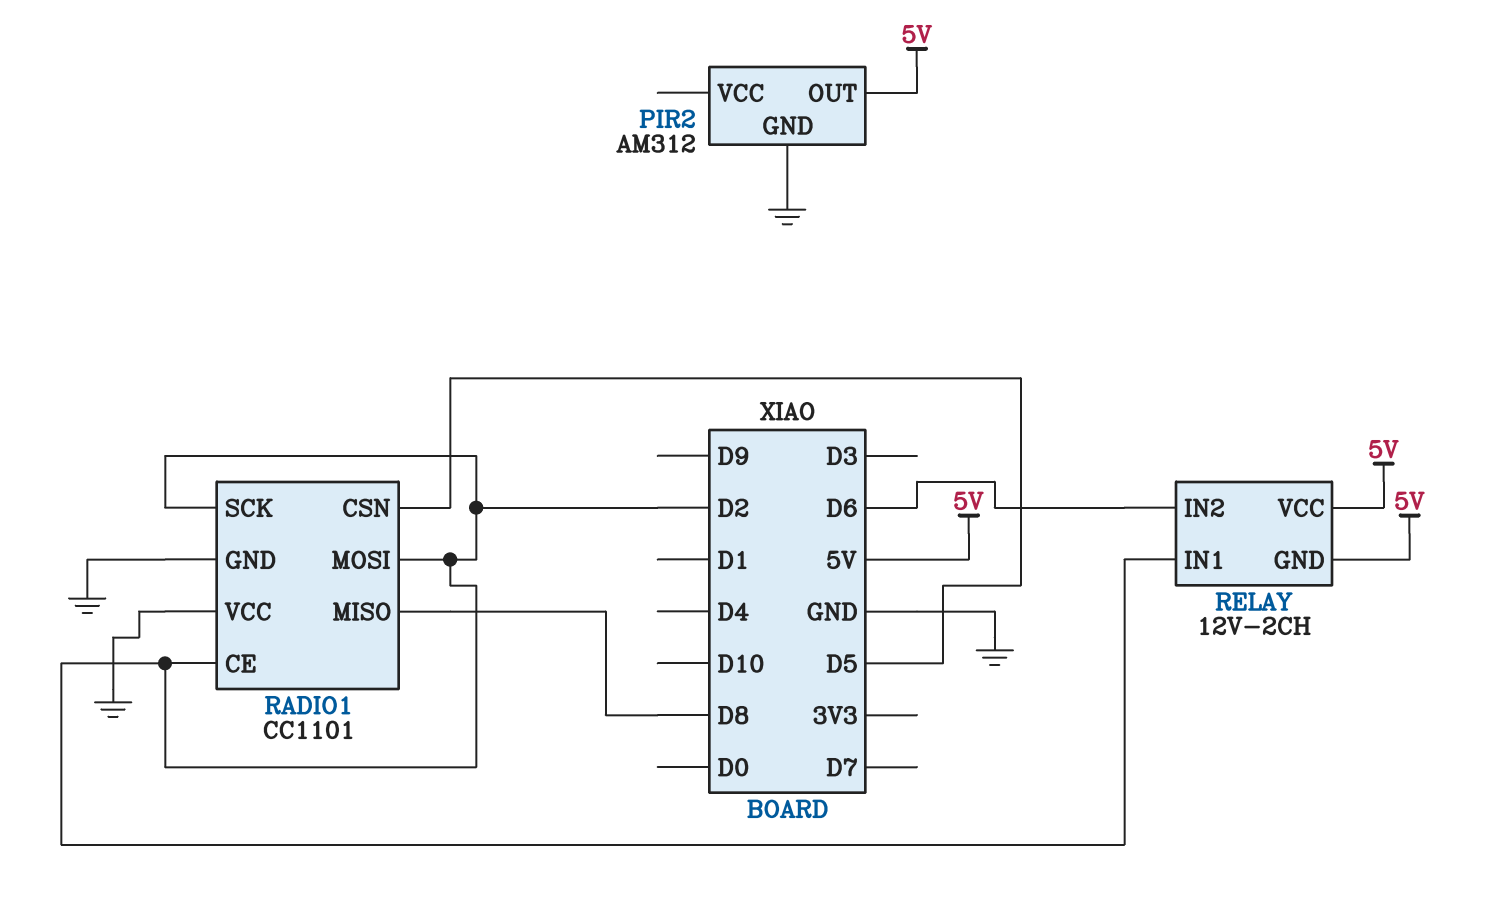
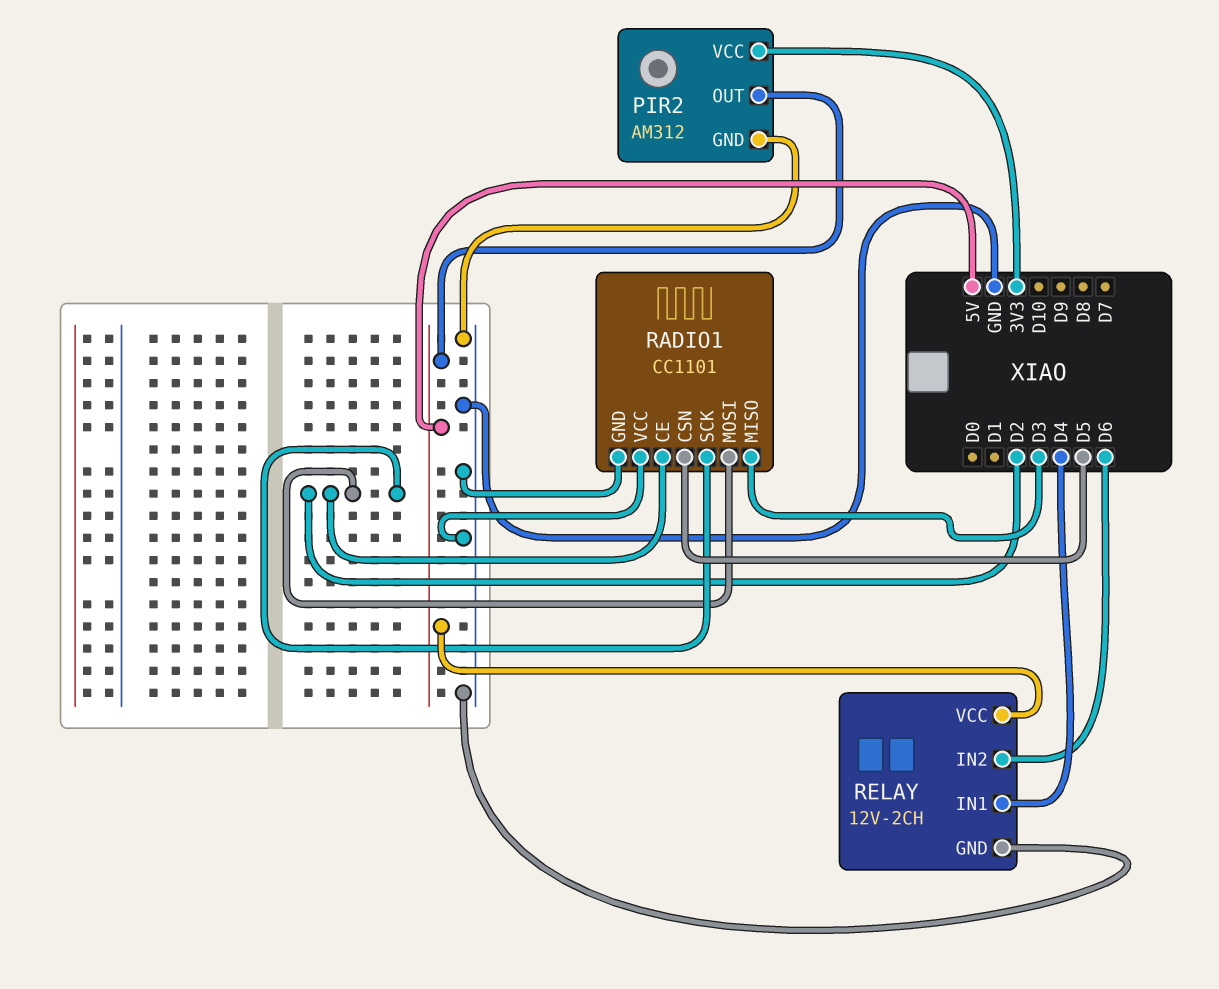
PIR2 pin VCC: none -> 3V3
RADIO1 pin MISO: D8 -> D3
RELAY pin GND: 5V -> GND
RELAY pin IN1: D2 -> D4

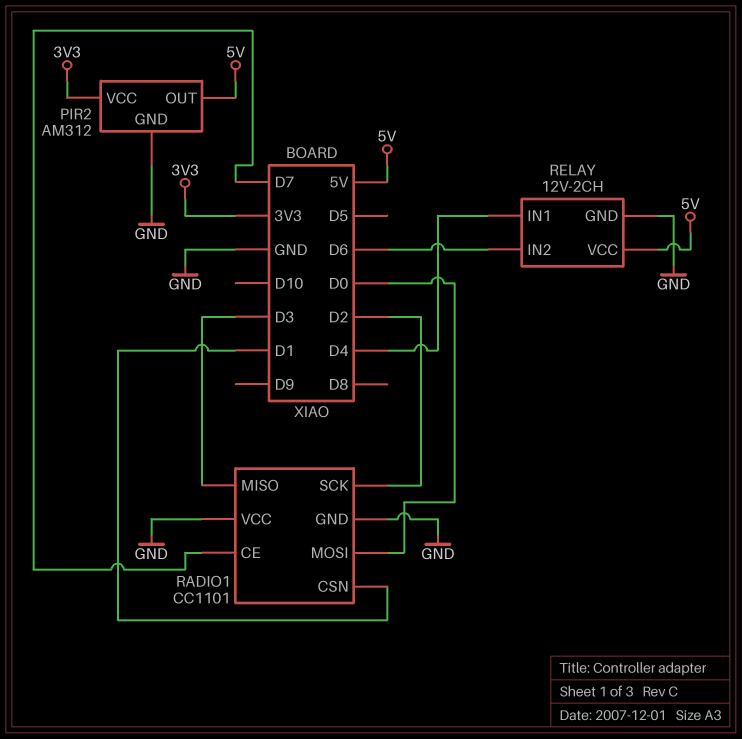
RADIO1 pin CE: D2 -> D7
RADIO1 pin CSN: D5 -> D1
RADIO1 pin MOSI: D2 -> D0

